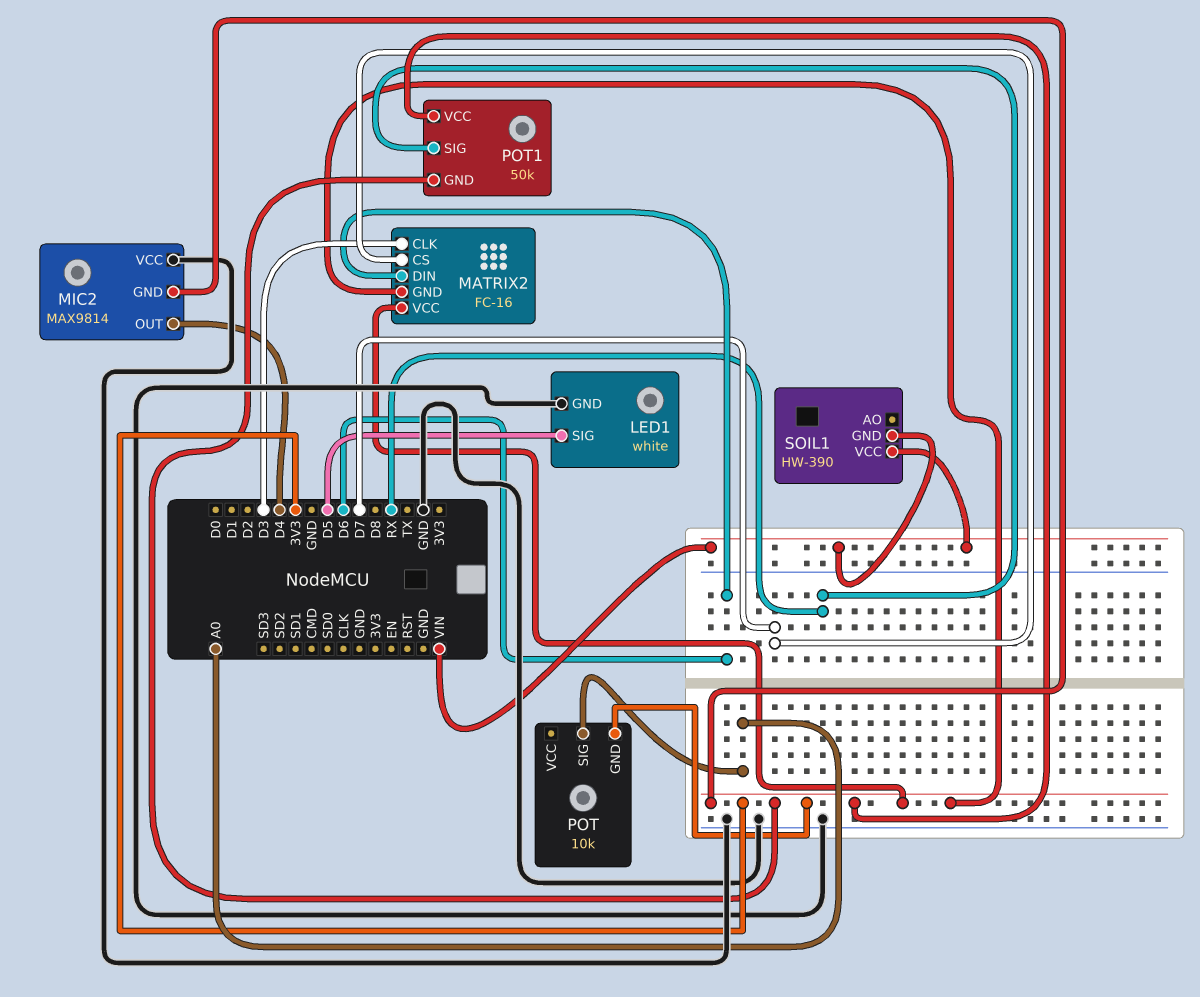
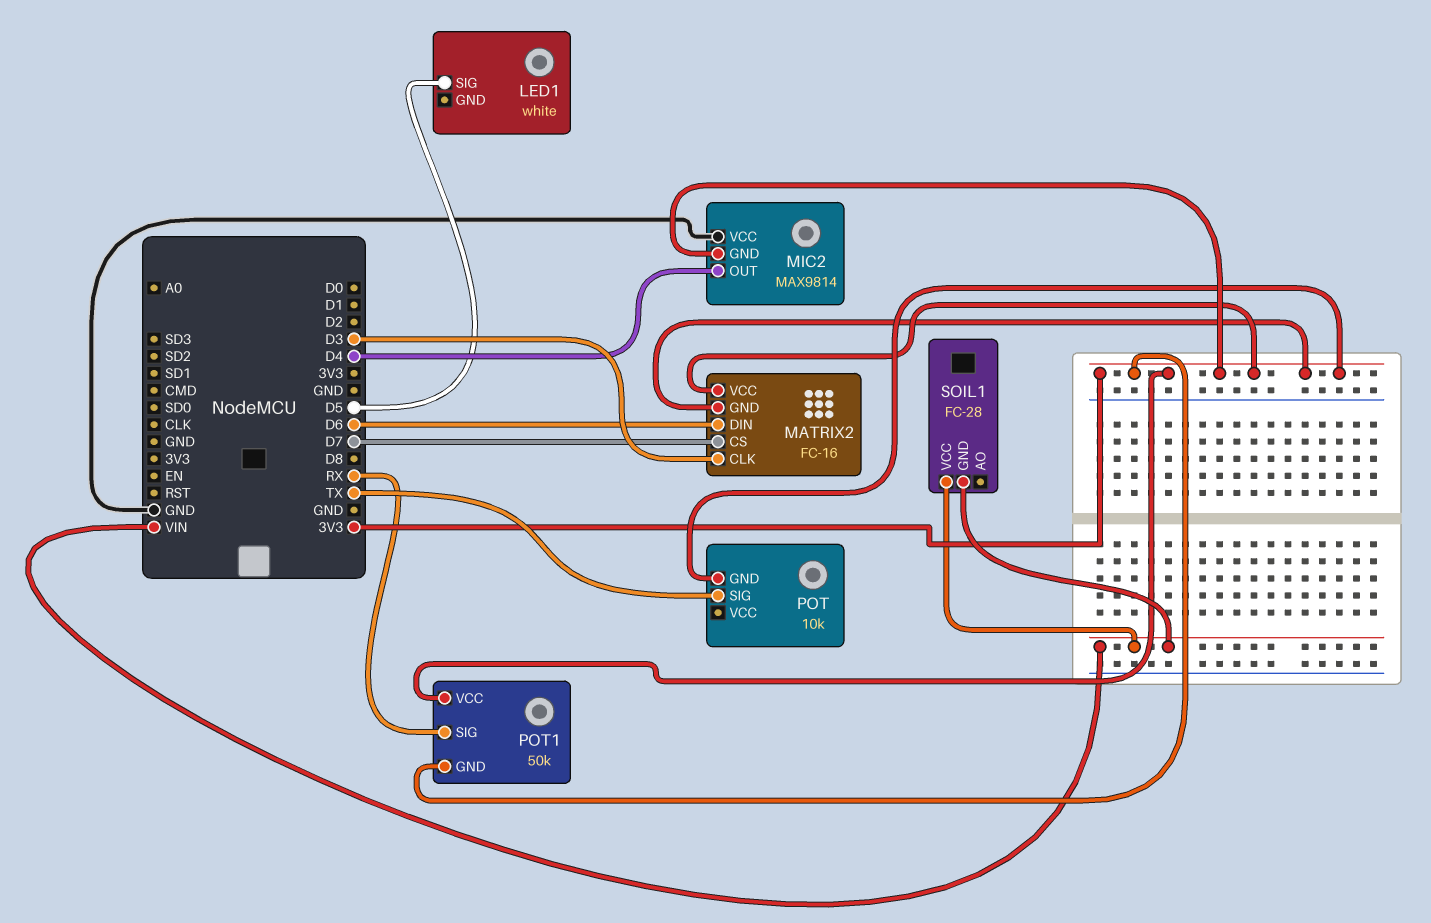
LED1 pin GND: GND -> none
POT pin SIG: A0 -> TX
SOIL1: HW-390 -> FC-28

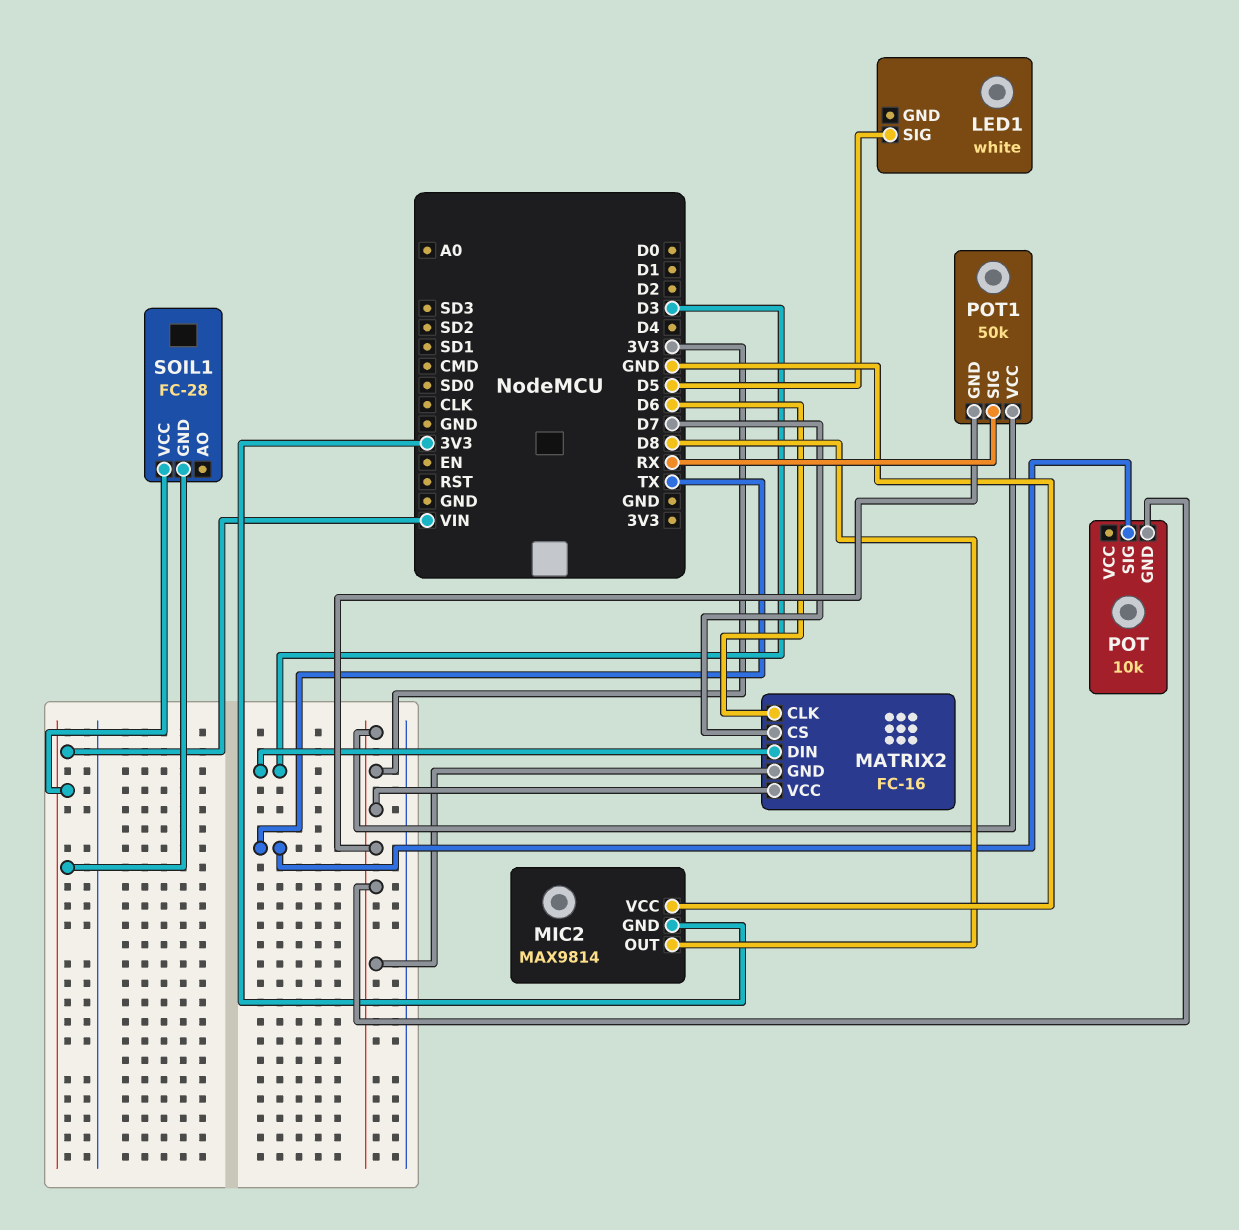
MATRIX2 pin CLK: D3 -> D6
MATRIX2 pin DIN: D6 -> D3
MIC2 pin OUT: D4 -> D8

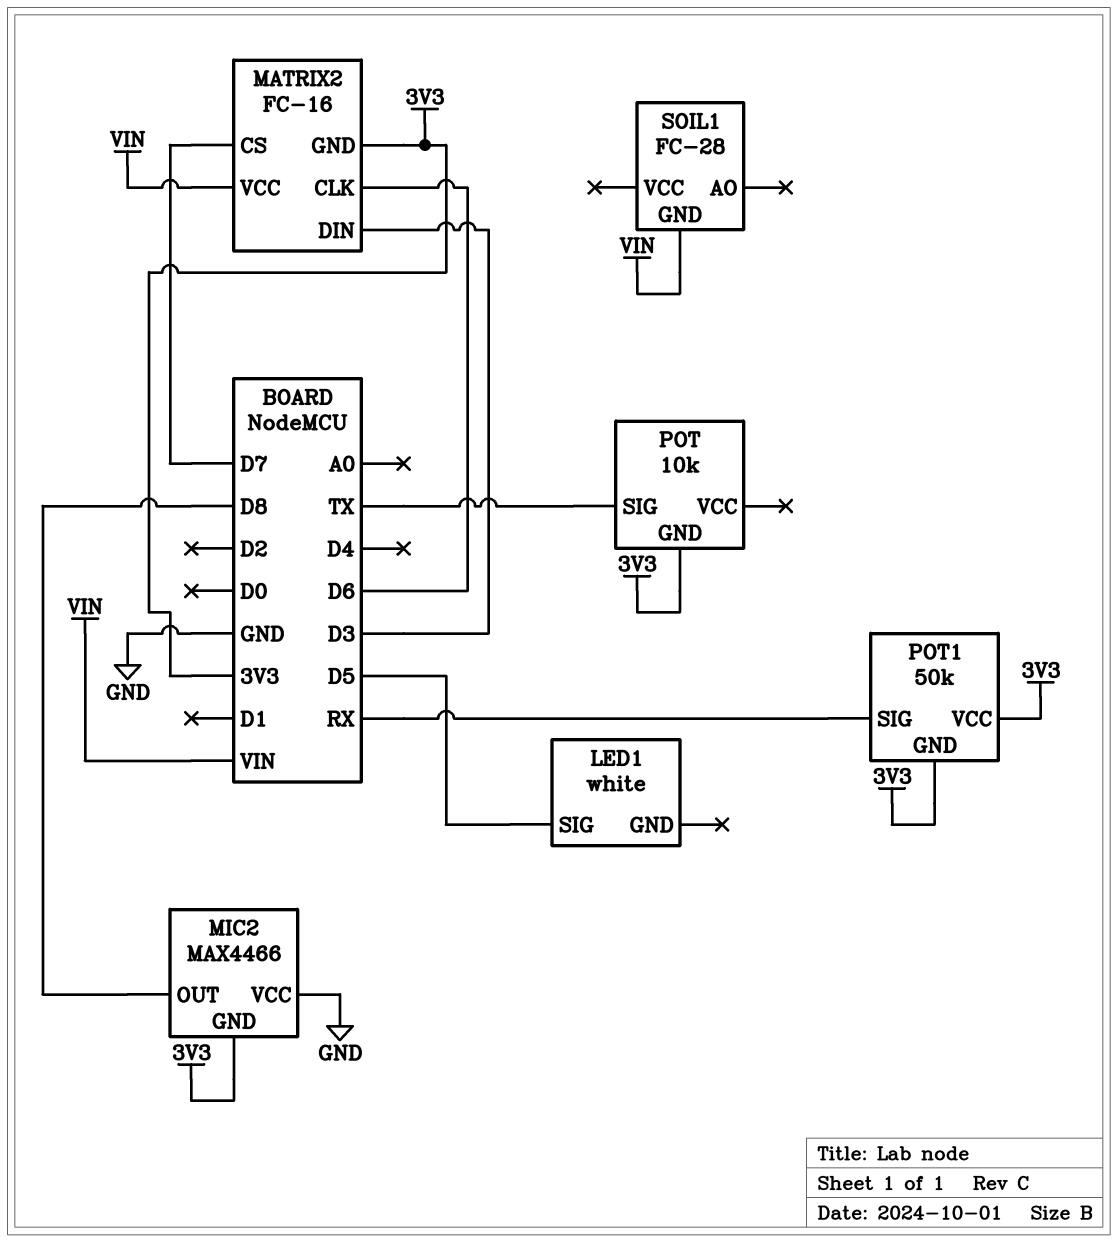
MATRIX2 pin VCC: 3V3 -> VIN
MIC2: MAX9814 -> MAX4466
SOIL1 pin VCC: VIN -> none

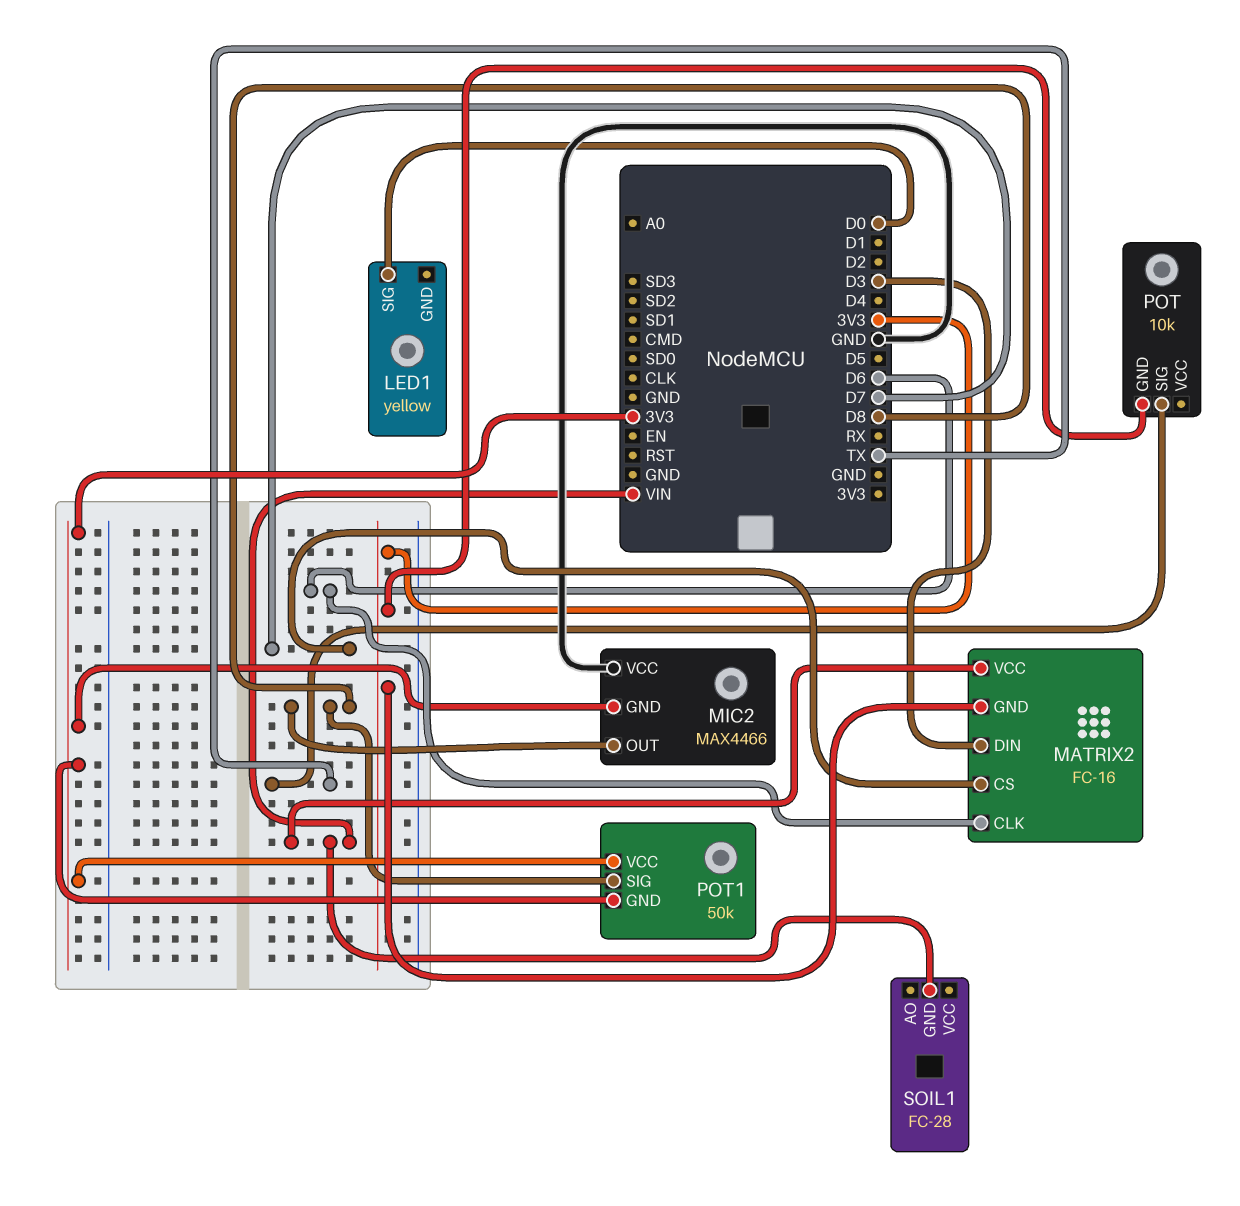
LED1: white -> yellow
LED1 pin SIG: D5 -> D0
POT1 pin SIG: RX -> D8

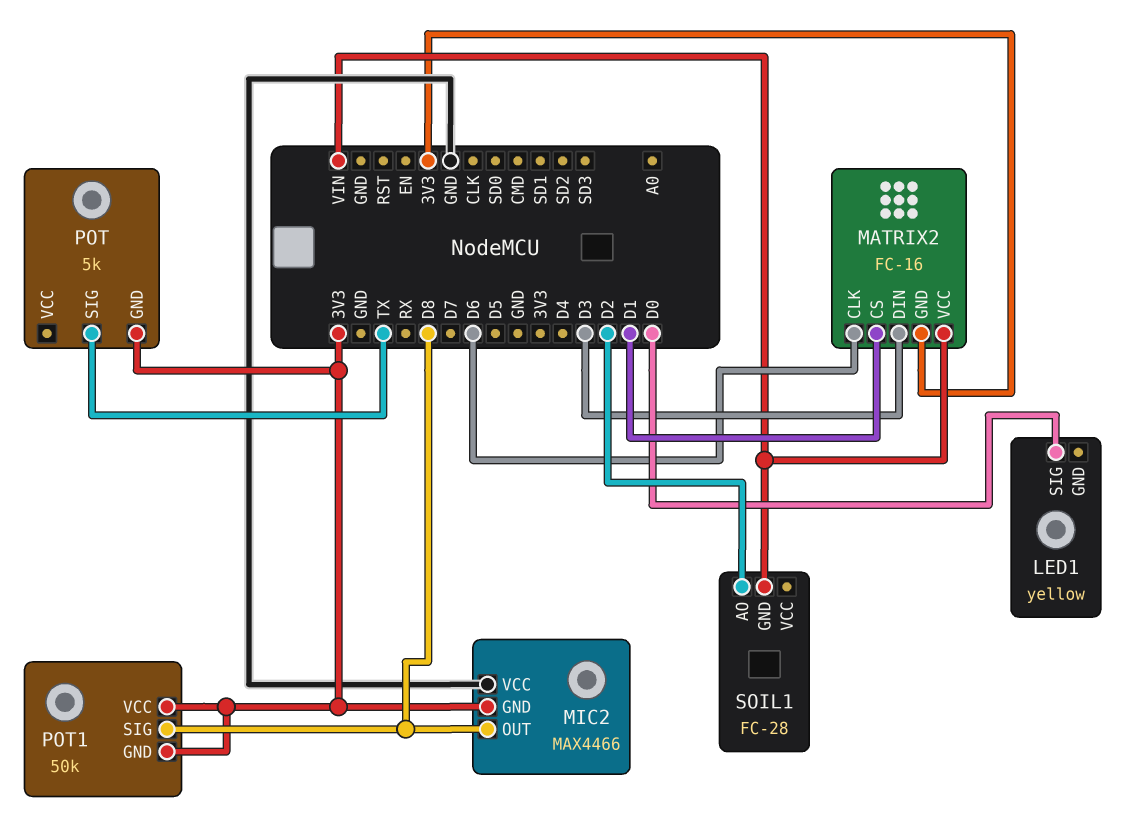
MATRIX2 pin CS: D7 -> D1
POT: 10k -> 5k
SOIL1 pin AO: none -> D2

